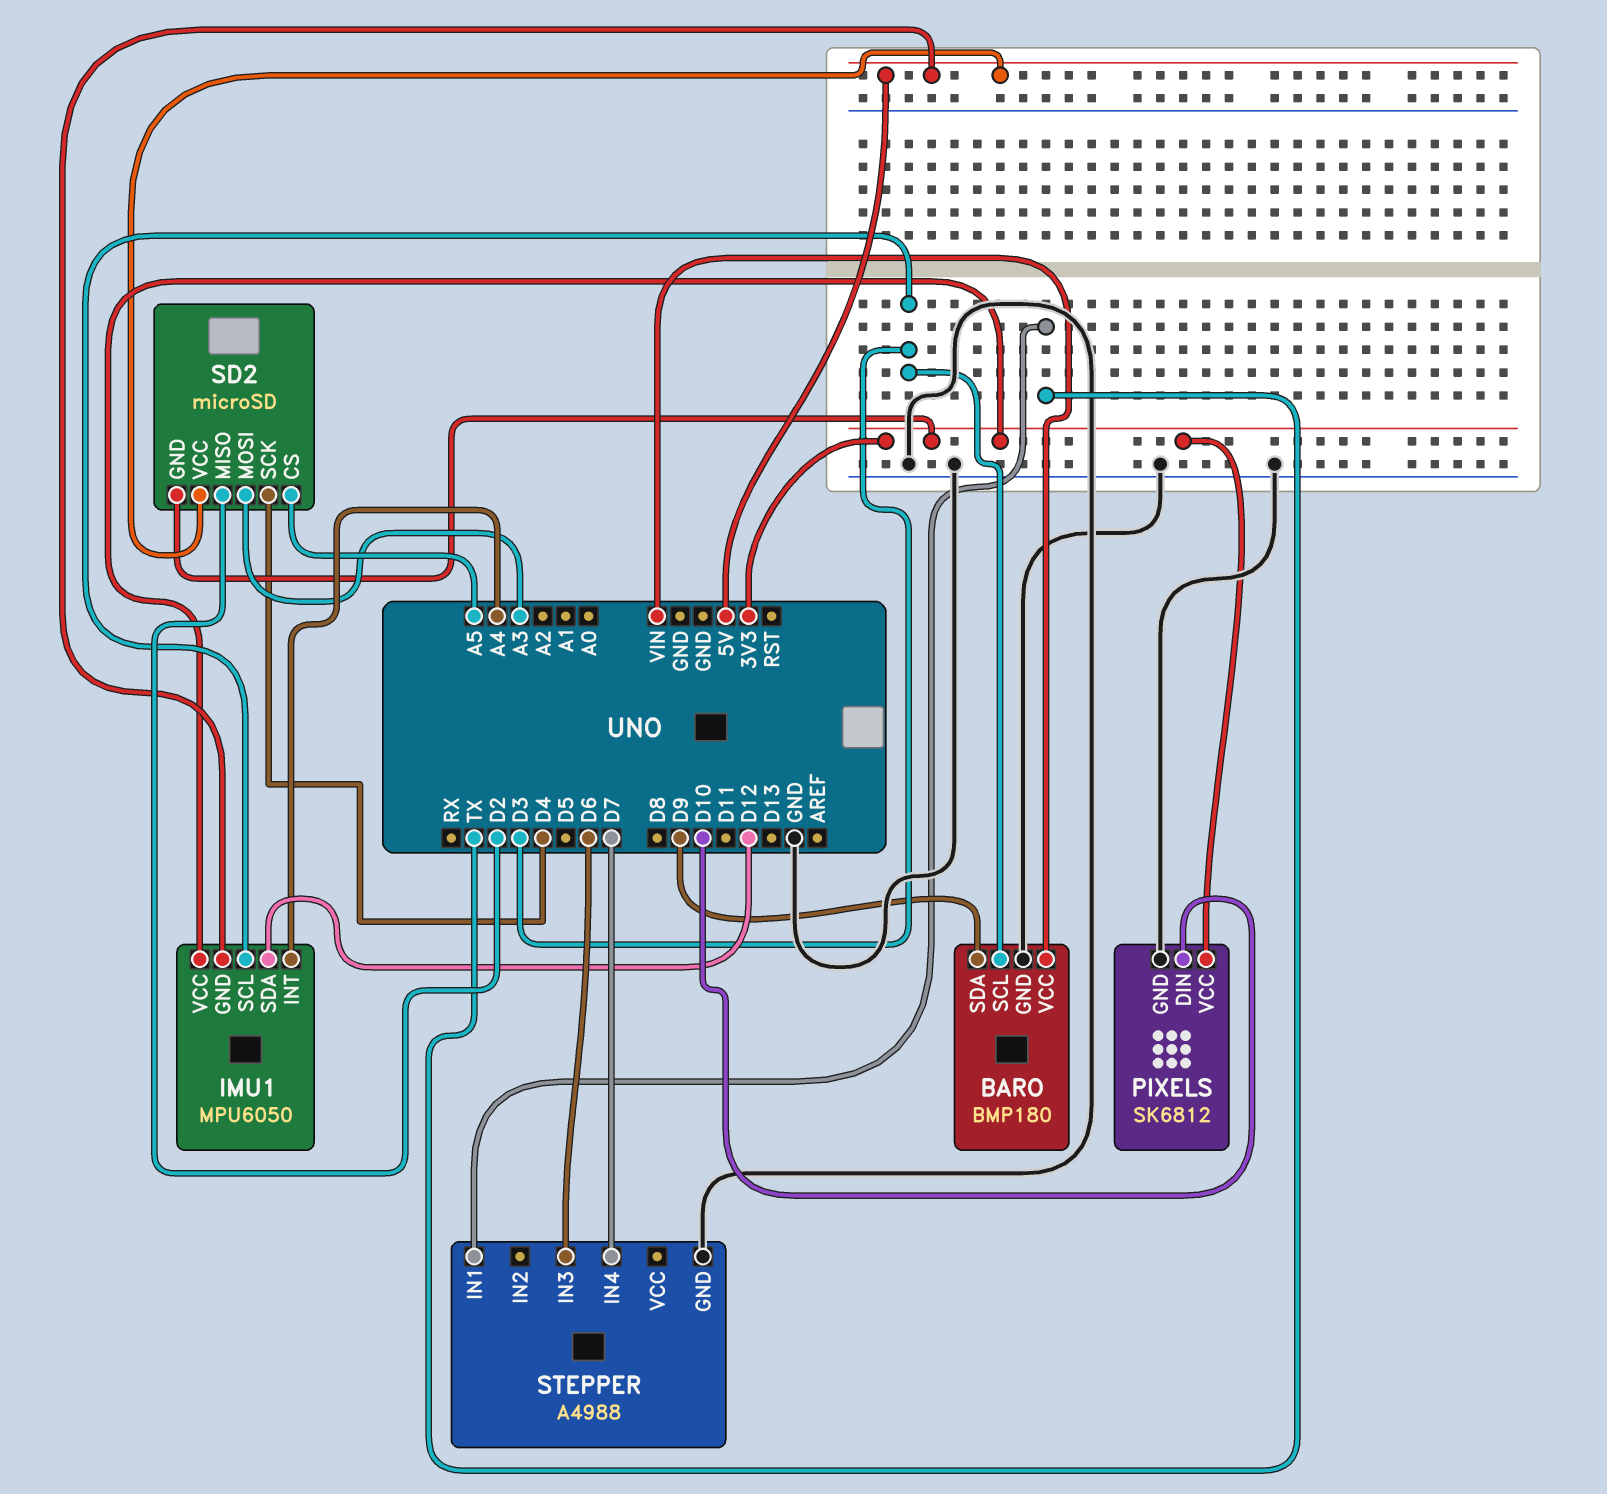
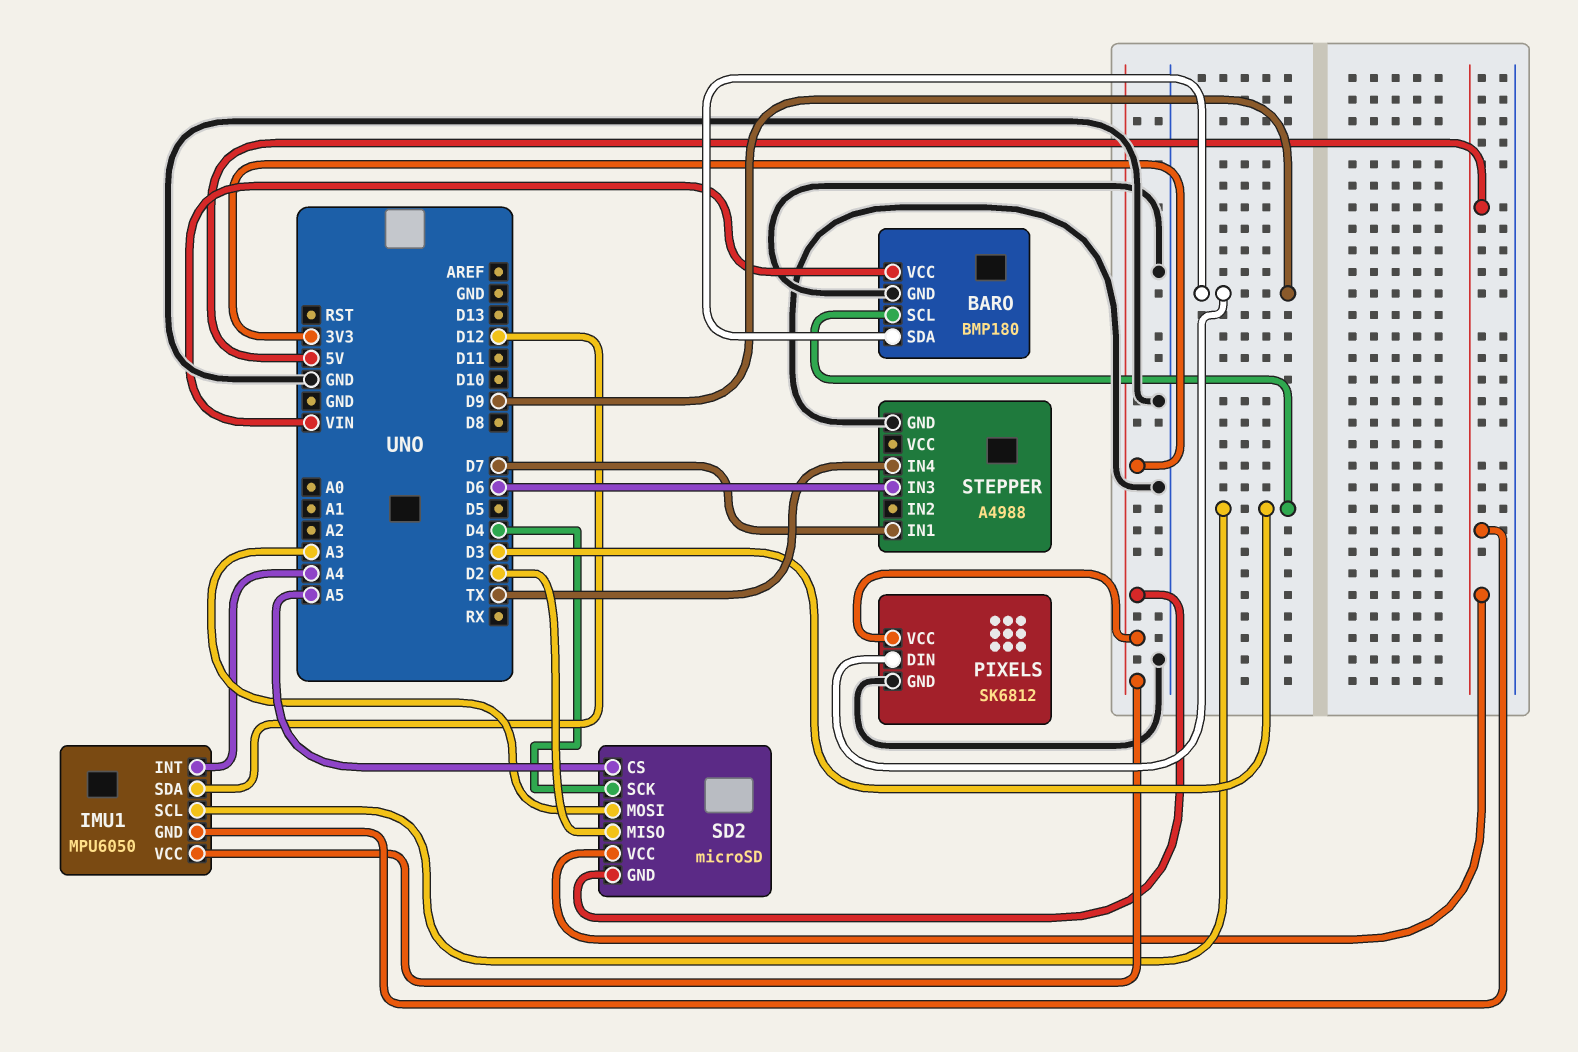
PIXELS pin DIN: D10 -> D9
STEPPER pin IN1: TX -> D7
STEPPER pin IN4: D7 -> TX

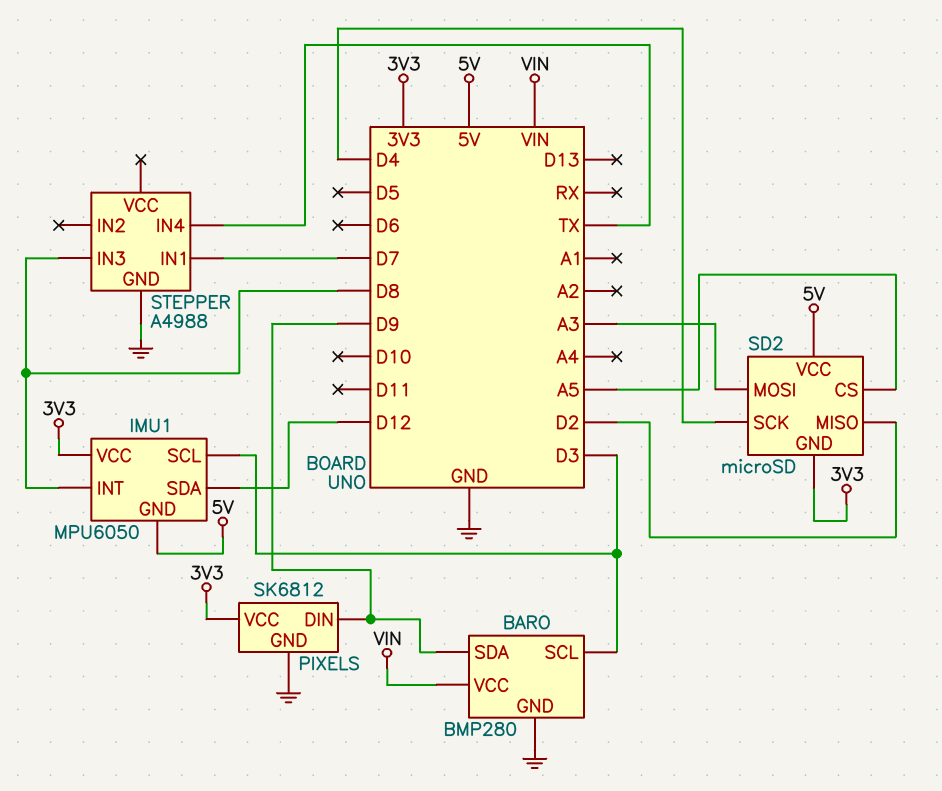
BARO: BMP180 -> BMP280
IMU1 pin INT: A4 -> D8
STEPPER pin IN3: D6 -> D8

